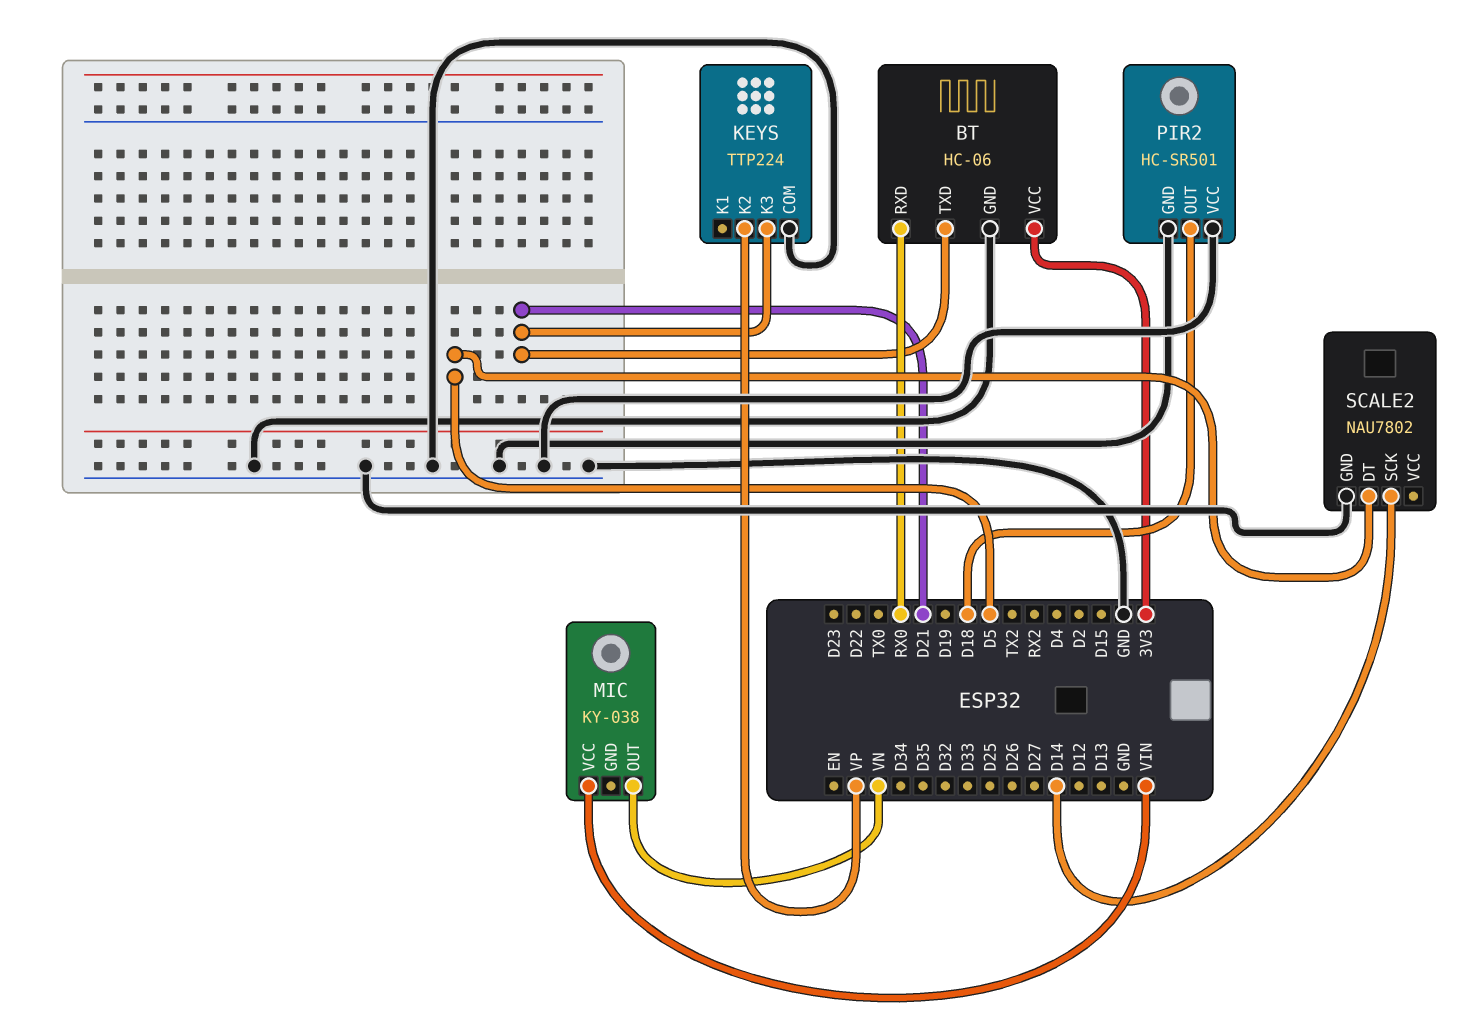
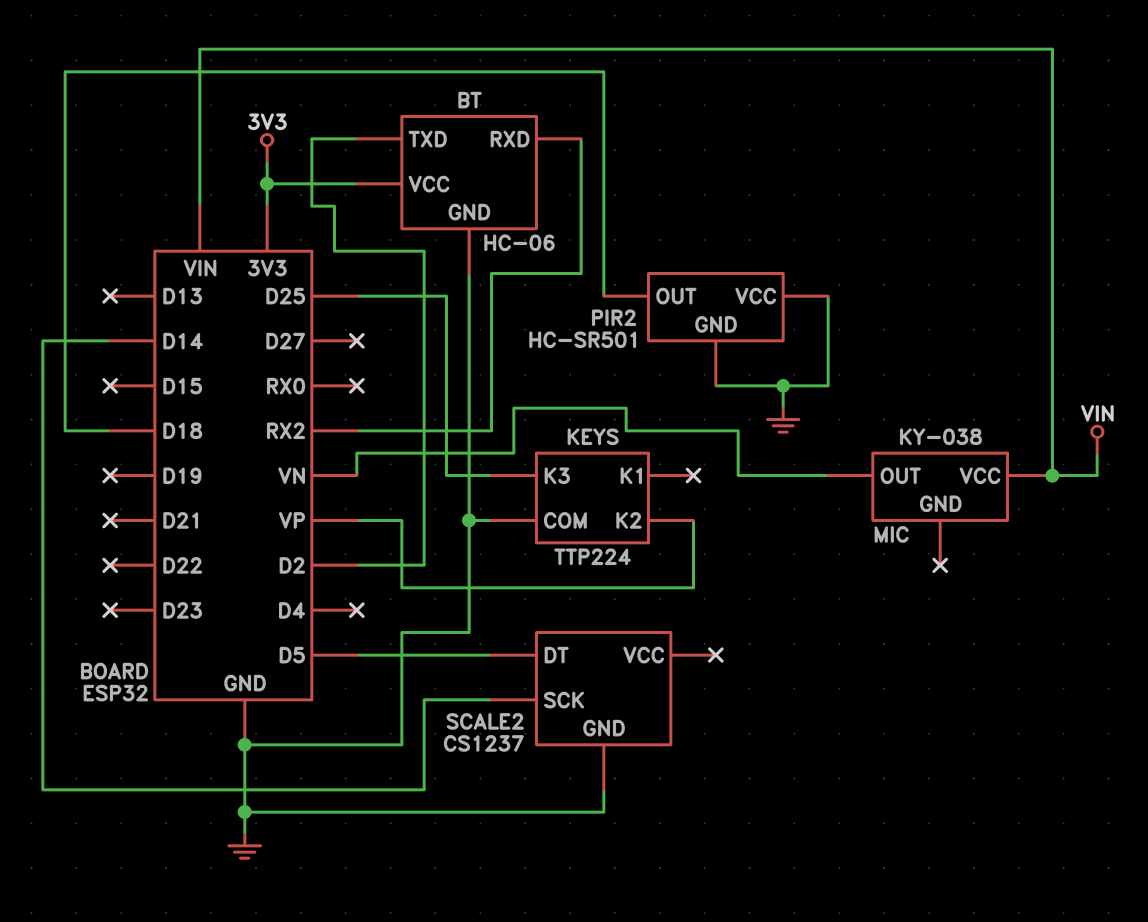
BT pin RXD: RX0 -> RX2
BT pin TXD: D21 -> D2
KEYS pin K3: D21 -> D25
SCALE2: NAU7802 -> CS1237

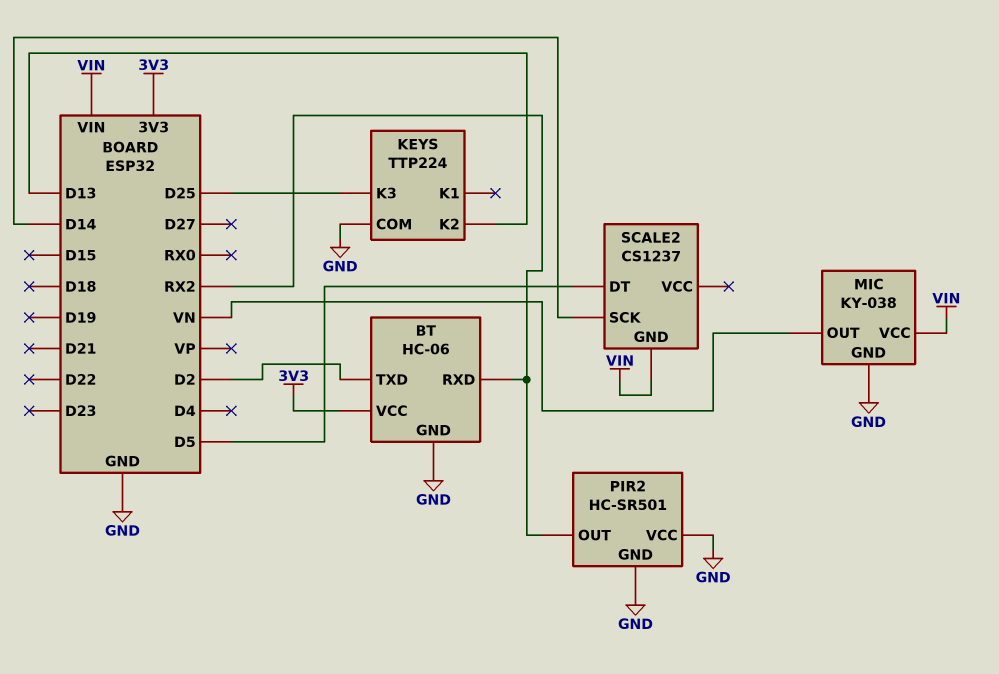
KEYS pin K2: VP -> D13
MIC pin GND: none -> GND
PIR2 pin OUT: D18 -> RX2
SCALE2 pin GND: GND -> VIN

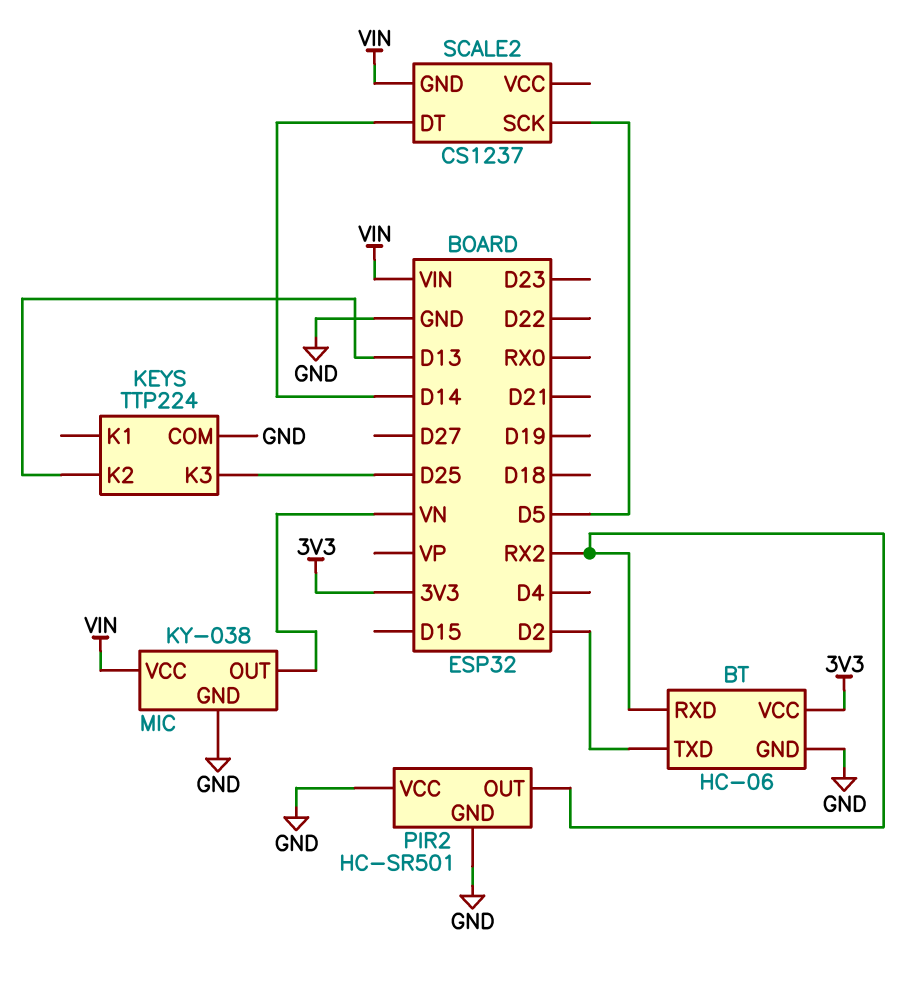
SCALE2 pin DT: D5 -> D14
SCALE2 pin SCK: D14 -> D5

